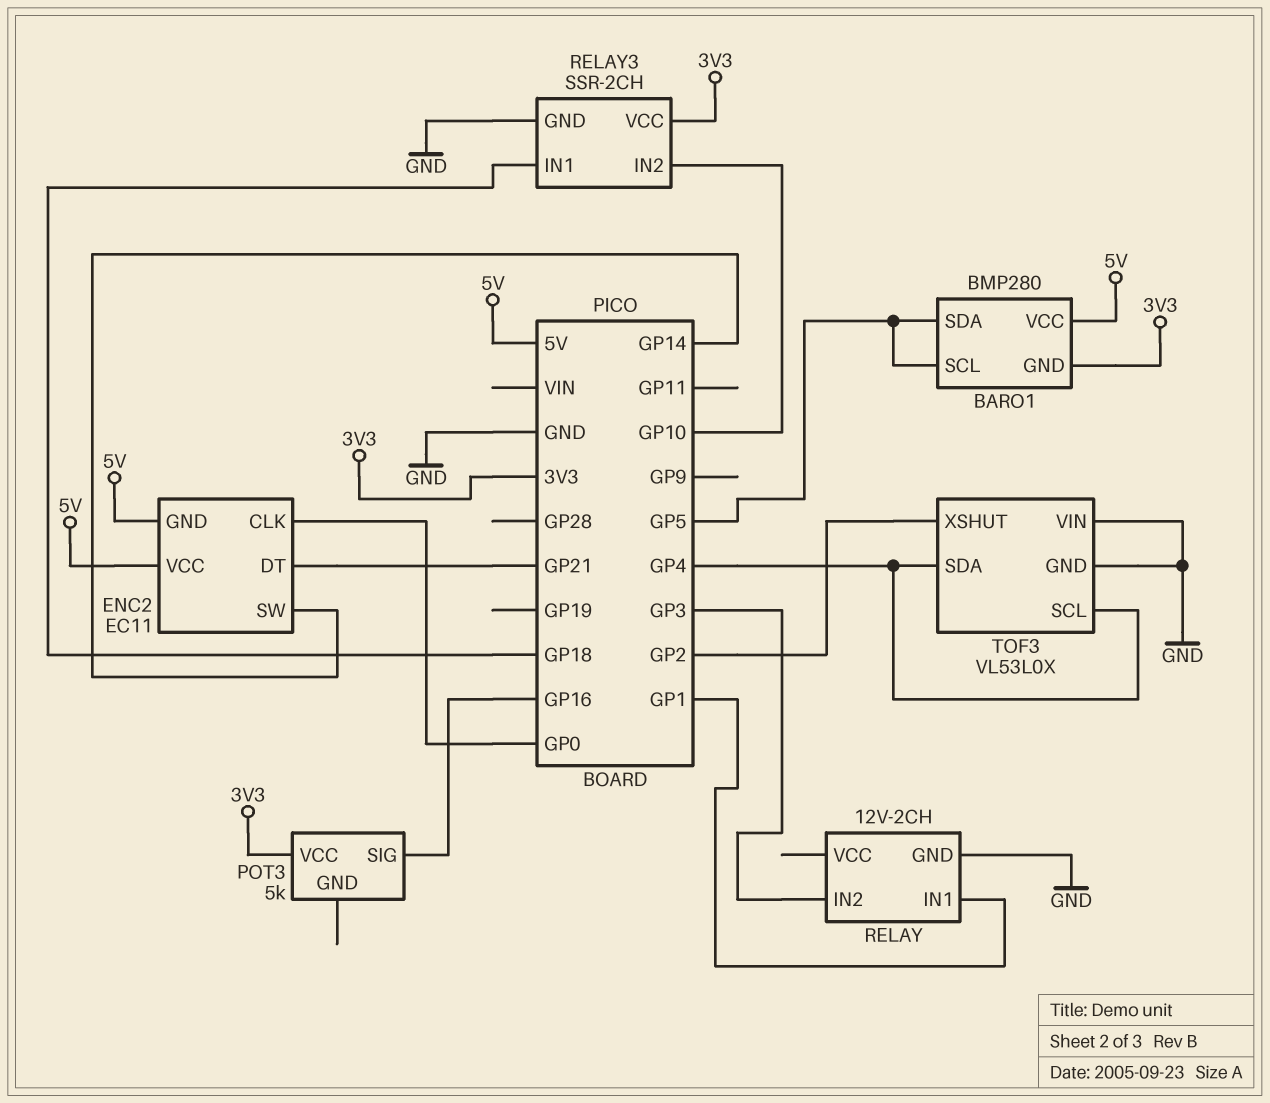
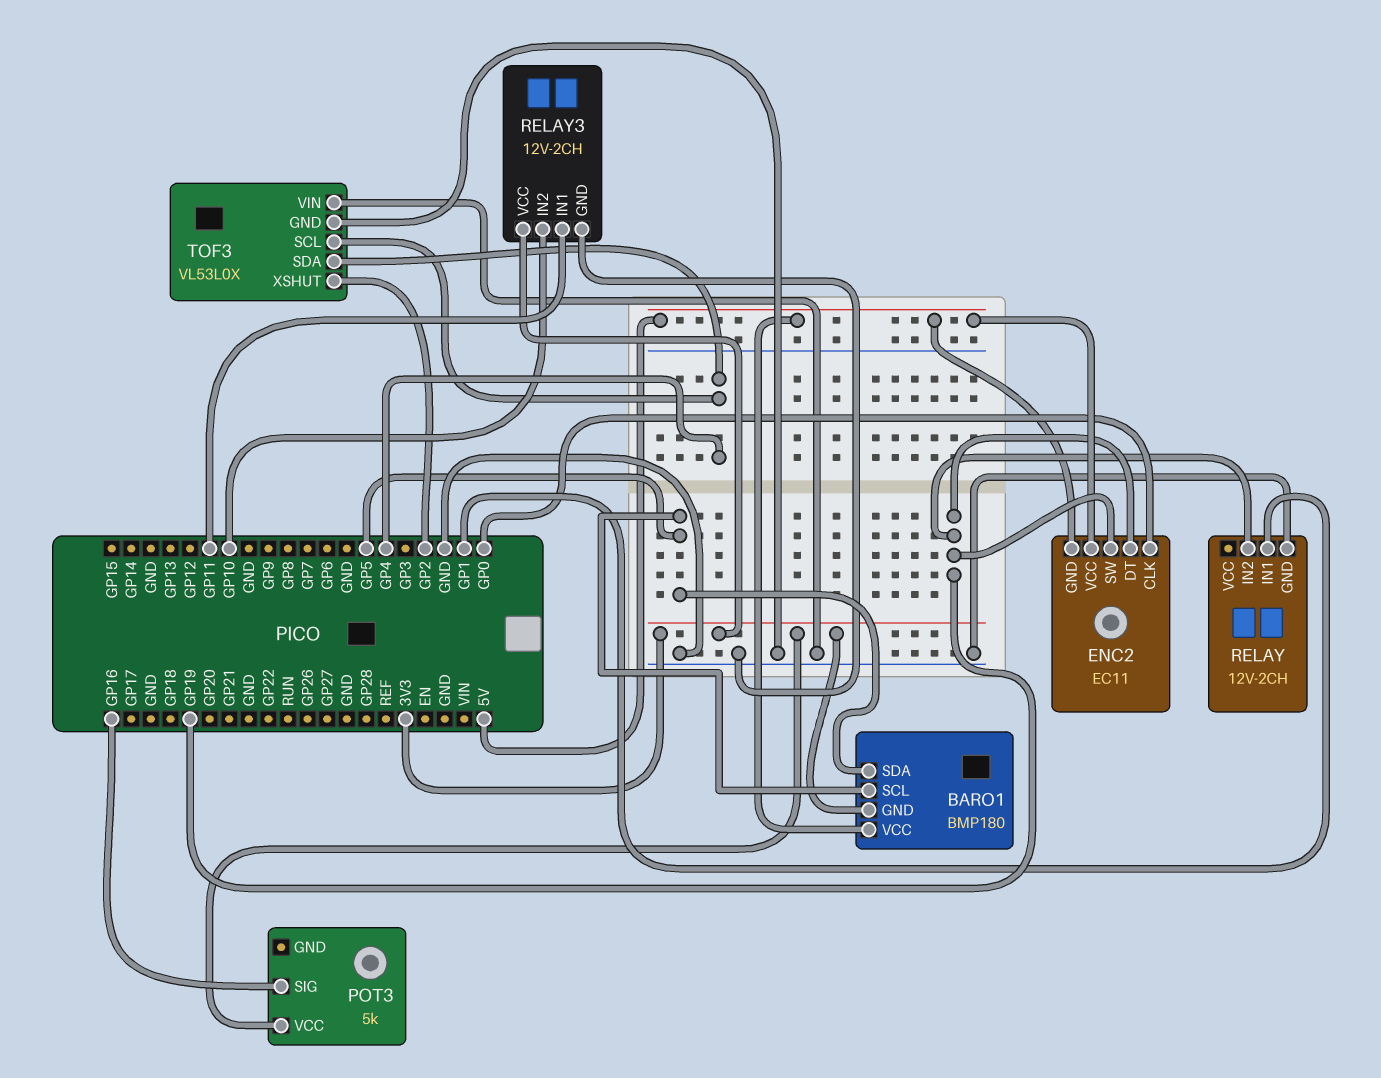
BARO1: BMP280 -> BMP180
ENC2 pin DT: GP21 -> GP19
ENC2 pin SW: GP14 -> GP19
RELAY pin IN2: GP3 -> GP19
RELAY3: SSR-2CH -> 12V-2CH
RELAY3 pin IN1: GP18 -> GP11

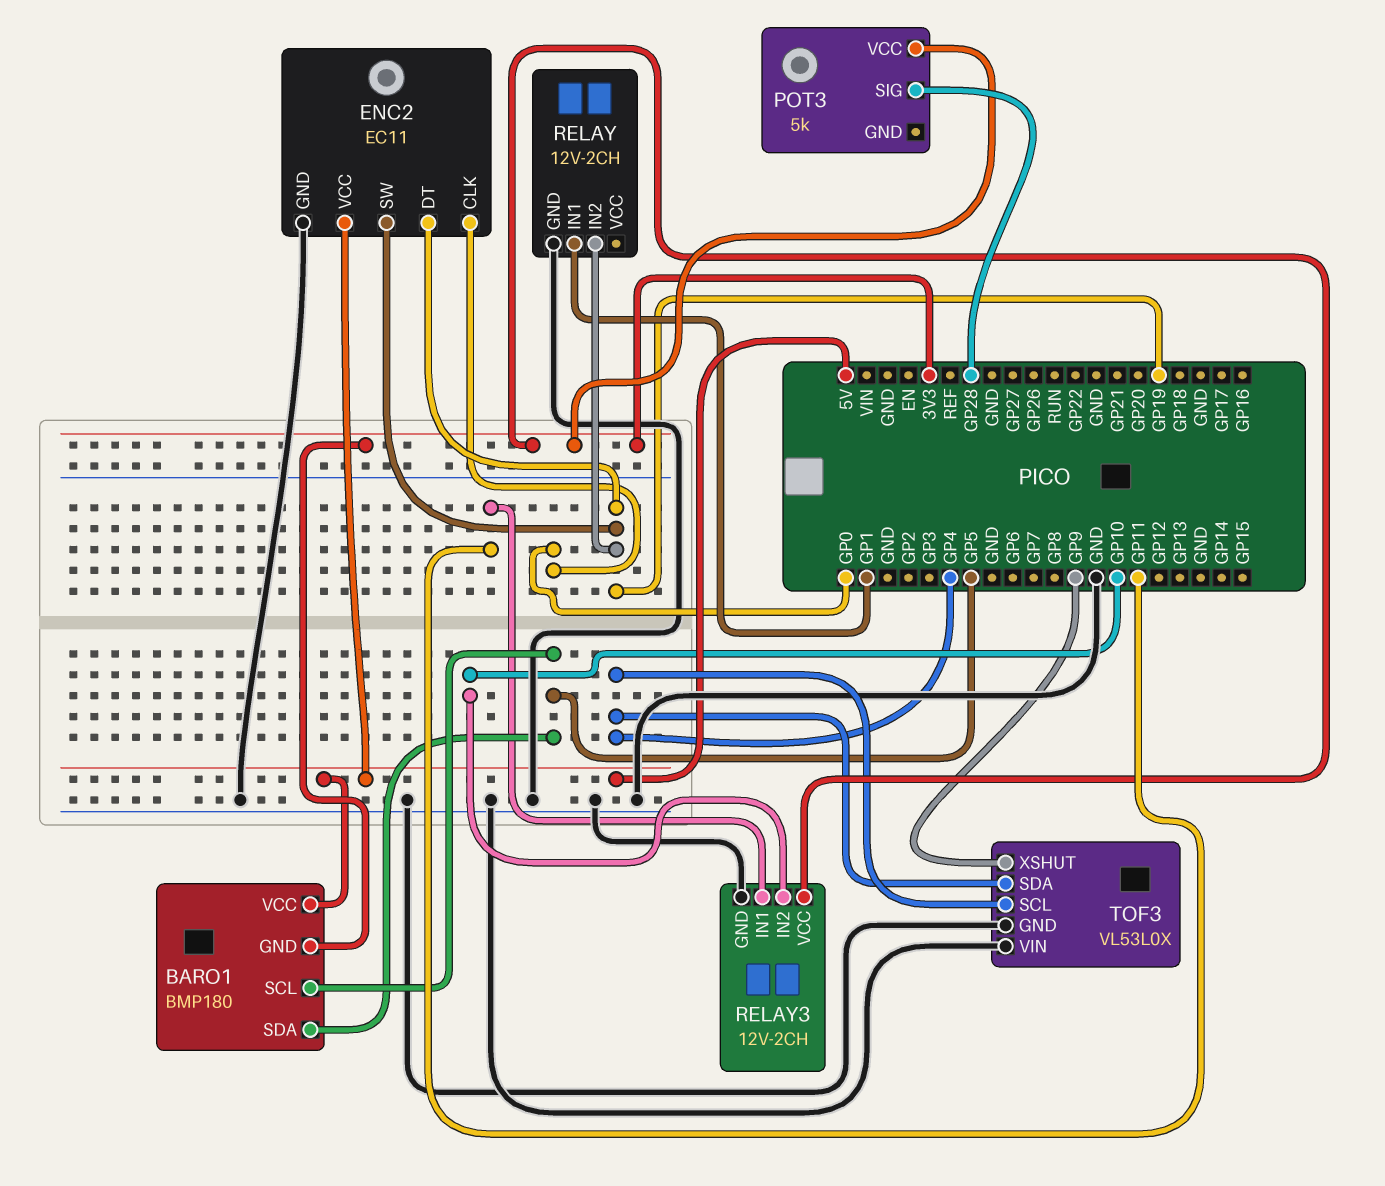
ENC2 pin GND: 5V -> GND
POT3 pin SIG: GP16 -> GP28
TOF3 pin XSHUT: GP2 -> GP9

